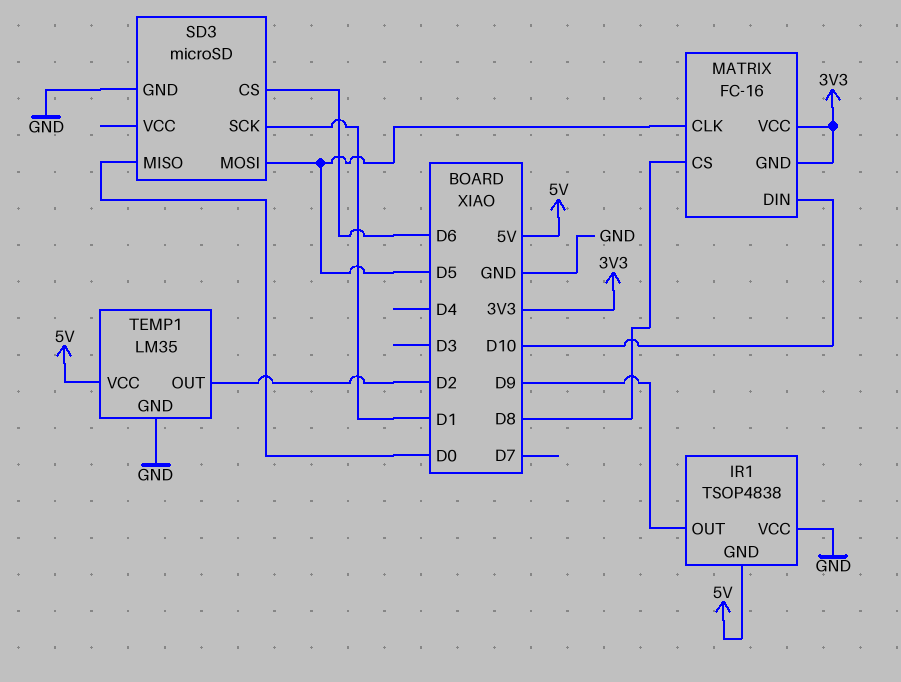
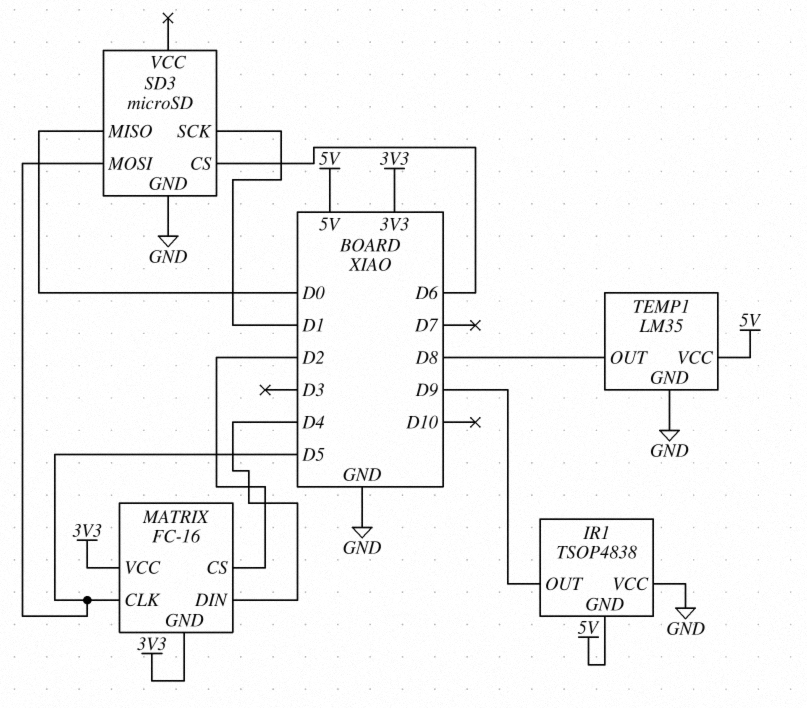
MATRIX pin CS: D8 -> D2
MATRIX pin DIN: D10 -> D4
TEMP1 pin OUT: D2 -> D8

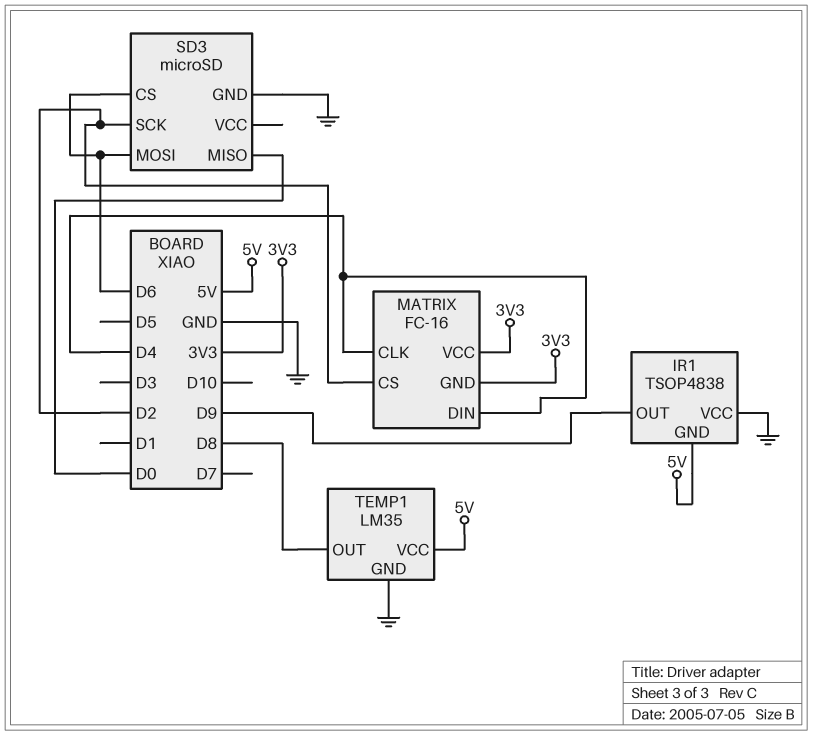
MATRIX pin CLK: D5 -> D4
SD3 pin MOSI: D5 -> D6
SD3 pin SCK: D1 -> D2

